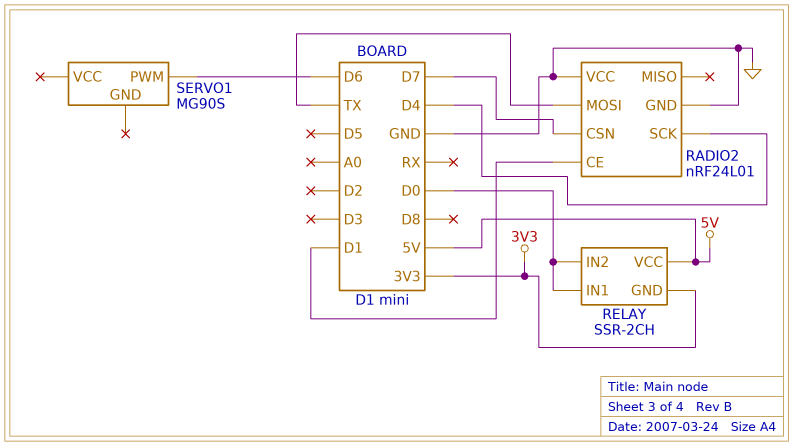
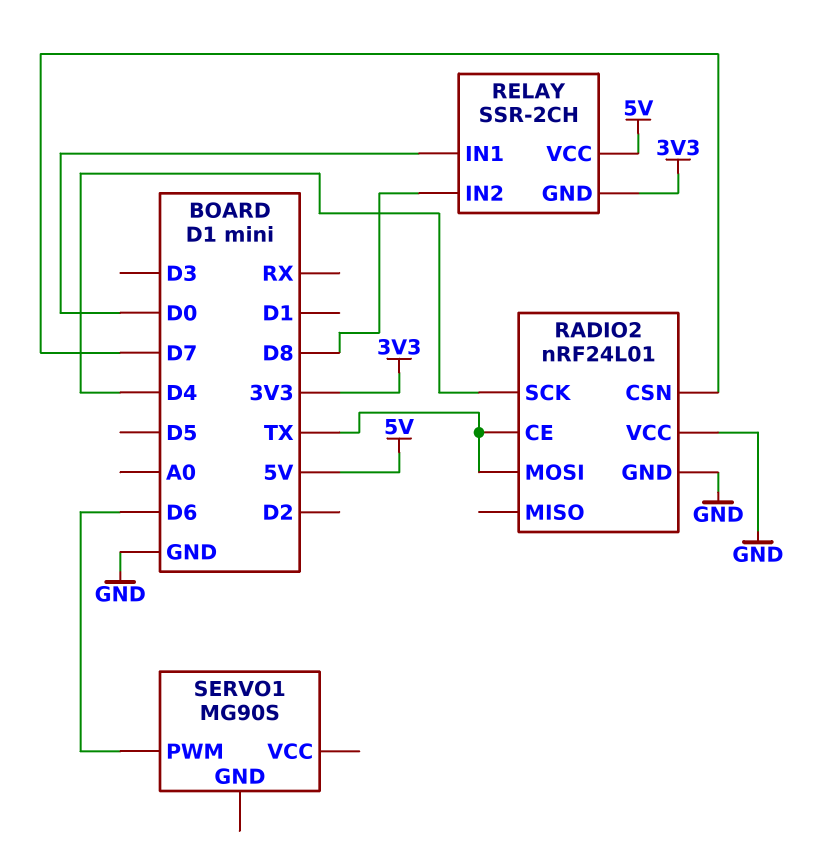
RADIO2 pin CE: D1 -> TX
RELAY pin IN2: D0 -> D8

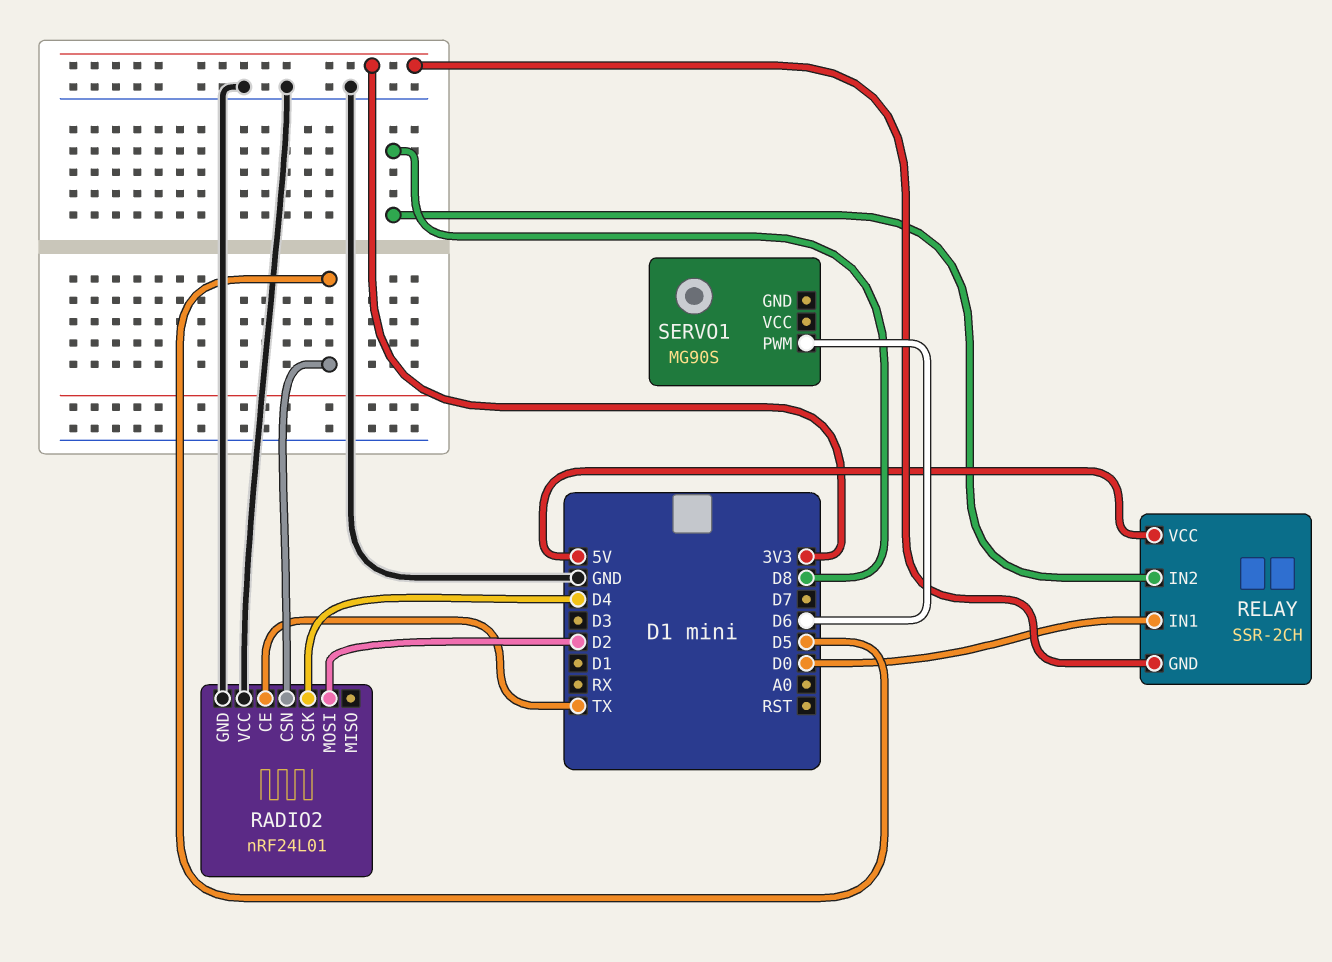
RADIO2 pin CSN: D7 -> D5
RADIO2 pin MOSI: TX -> D2

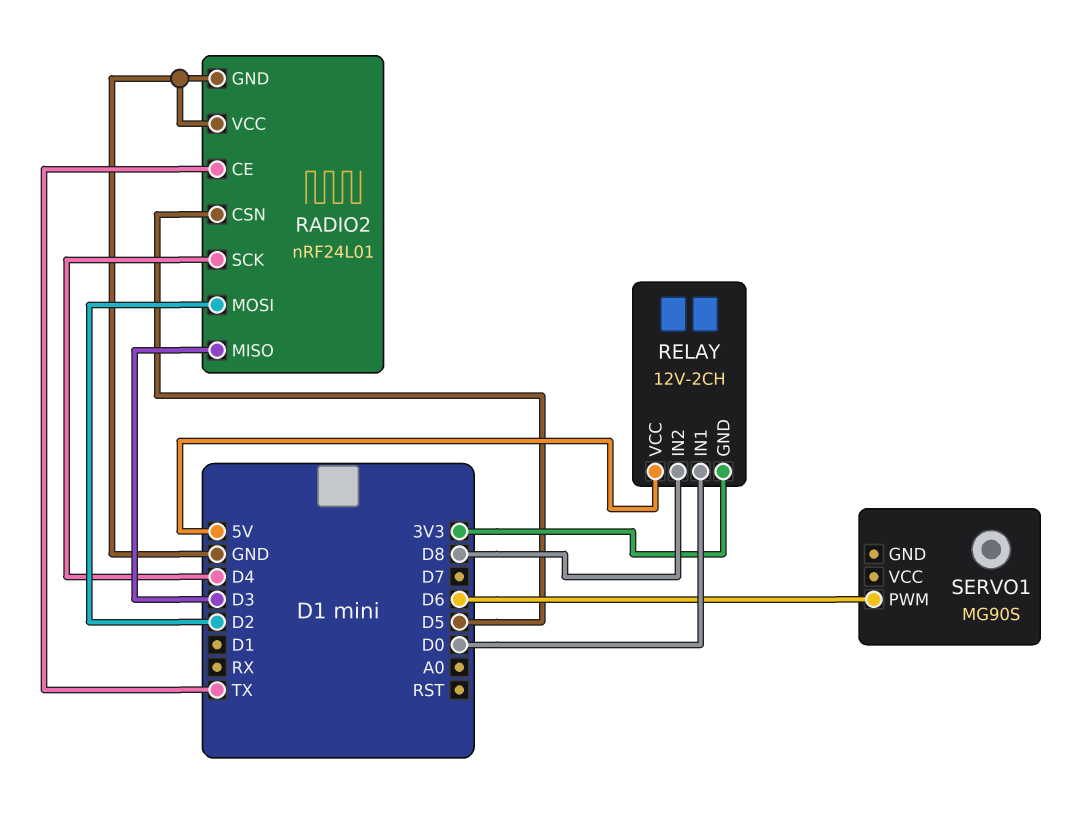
RADIO2 pin MISO: none -> D3
RELAY: SSR-2CH -> 12V-2CH

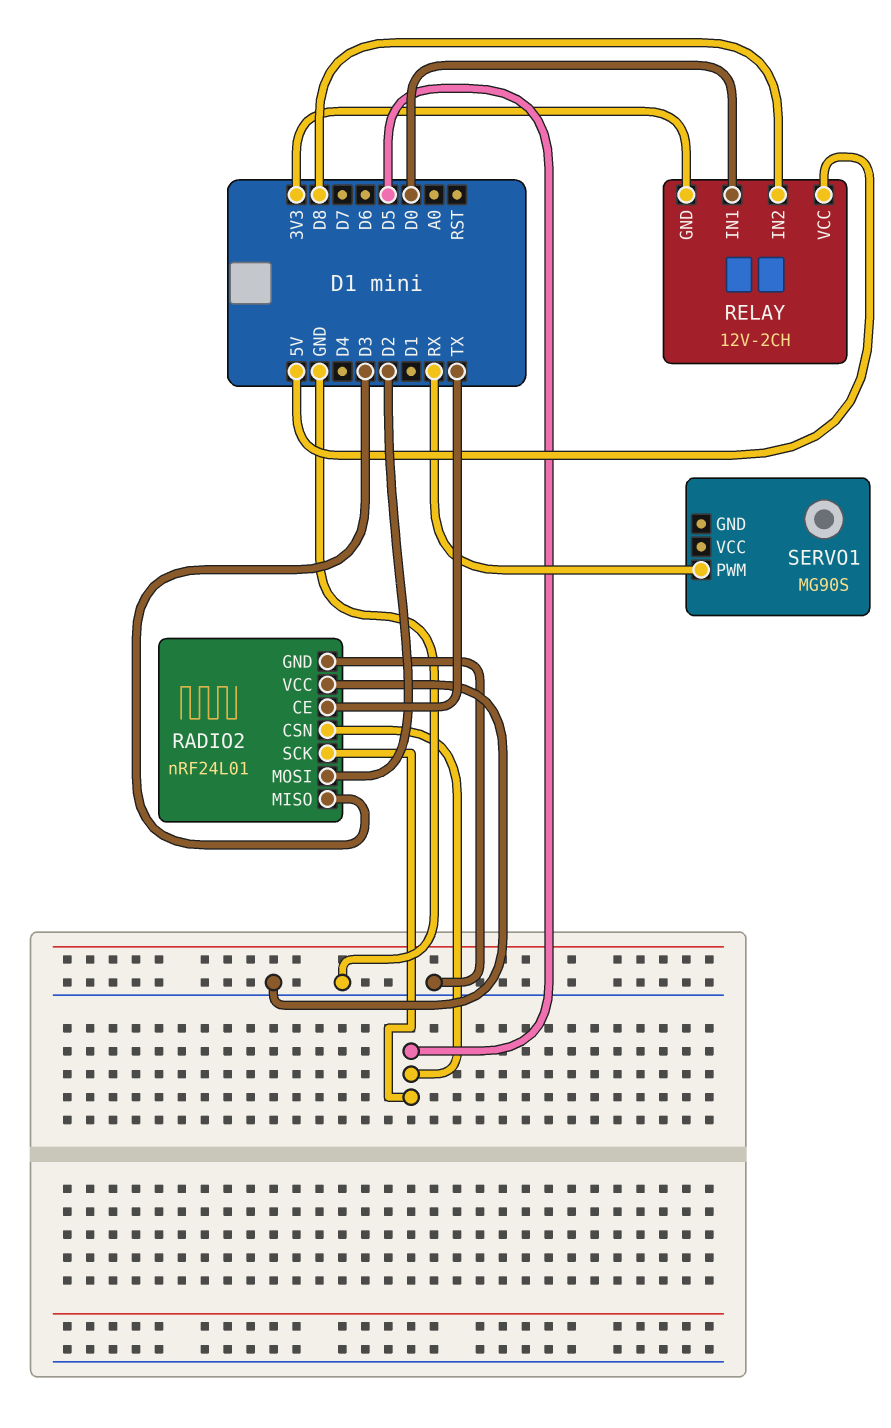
RADIO2 pin SCK: D4 -> D5
SERVO1 pin PWM: D6 -> RX

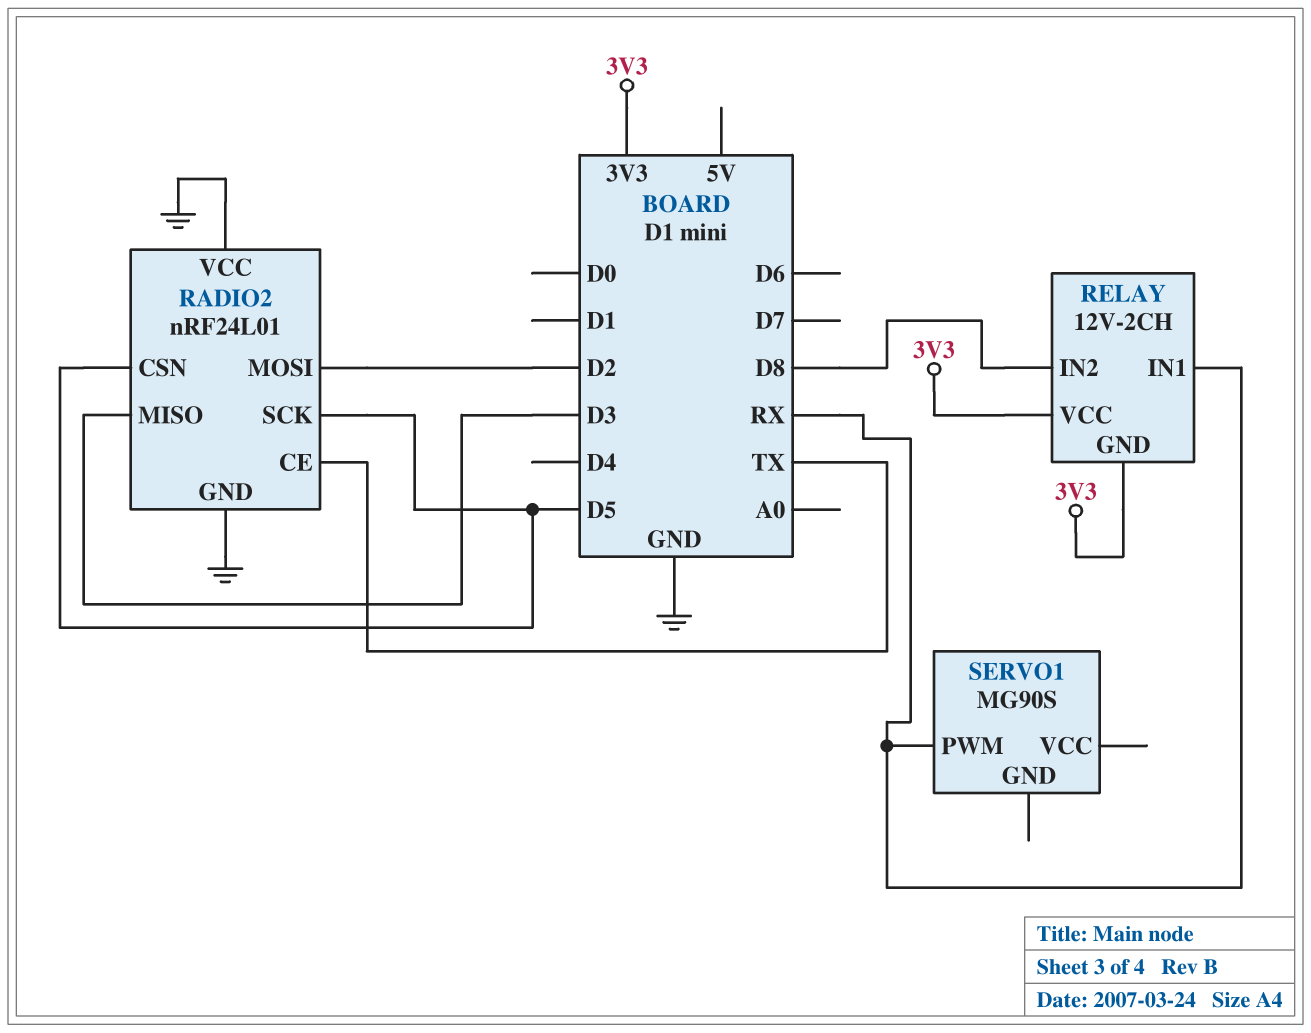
RELAY pin IN1: D0 -> RX
RELAY pin VCC: 5V -> 3V3

